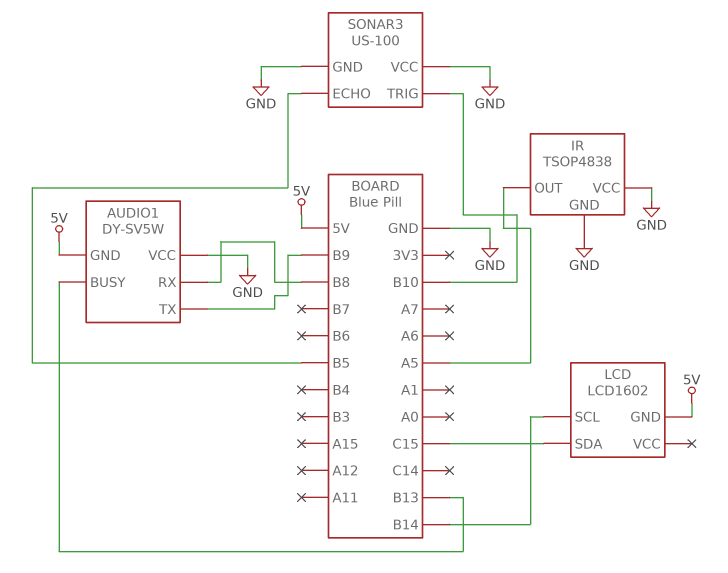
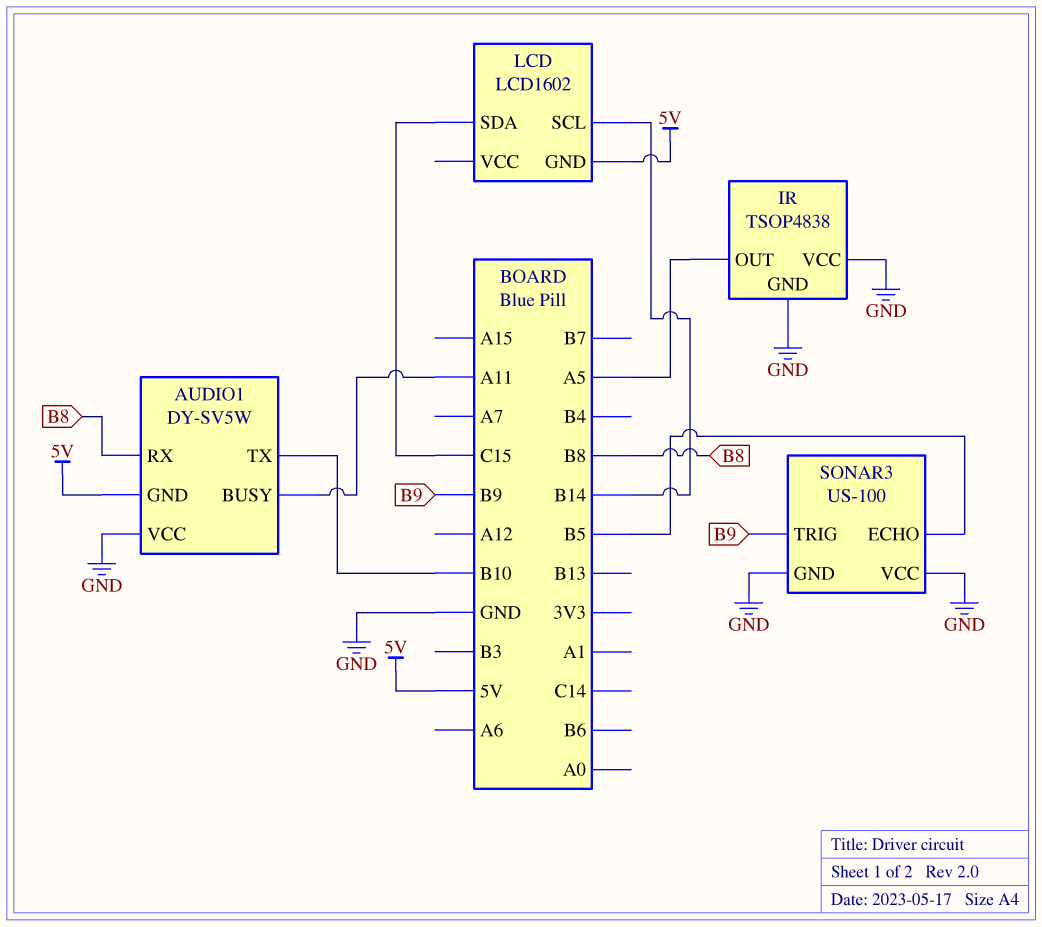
AUDIO1 pin BUSY: B13 -> A11
AUDIO1 pin TX: B9 -> B10
SONAR3 pin TRIG: B10 -> B9

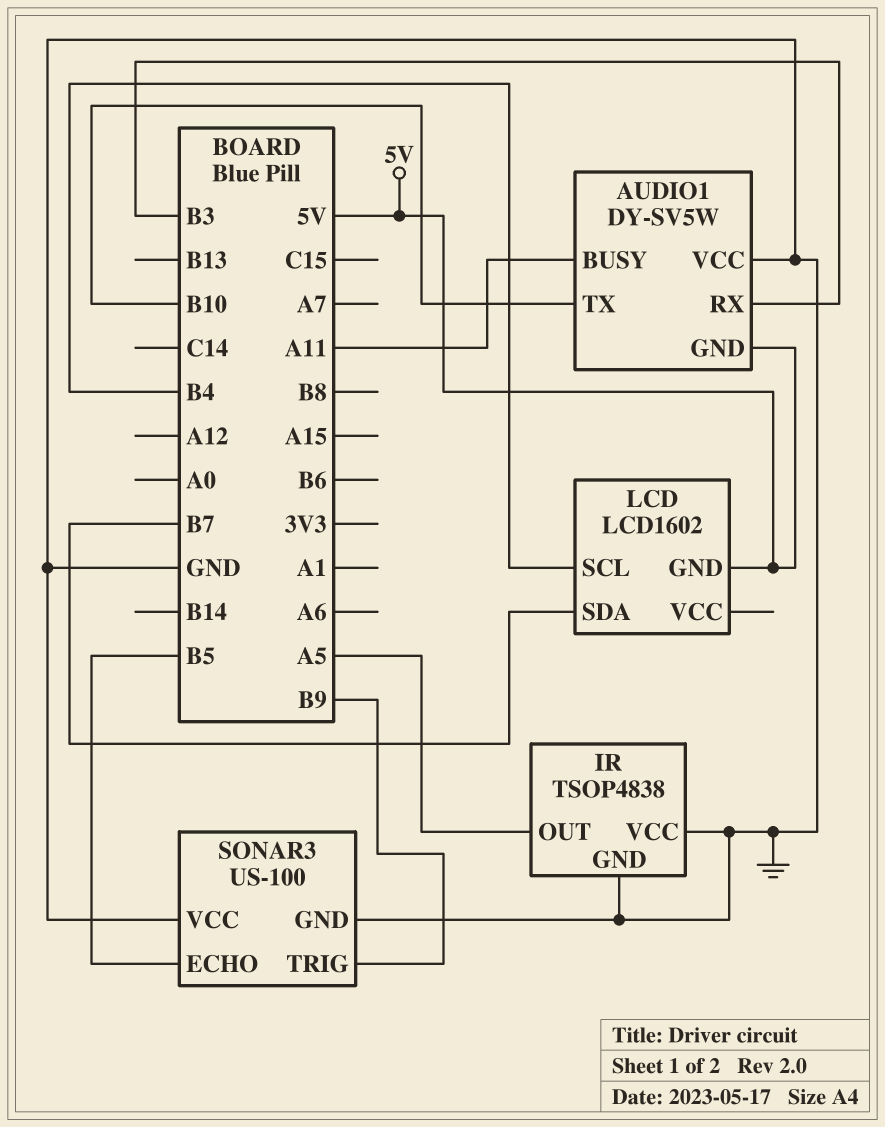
AUDIO1 pin RX: B8 -> B3
LCD pin SCL: B14 -> B4
LCD pin SDA: C15 -> B7

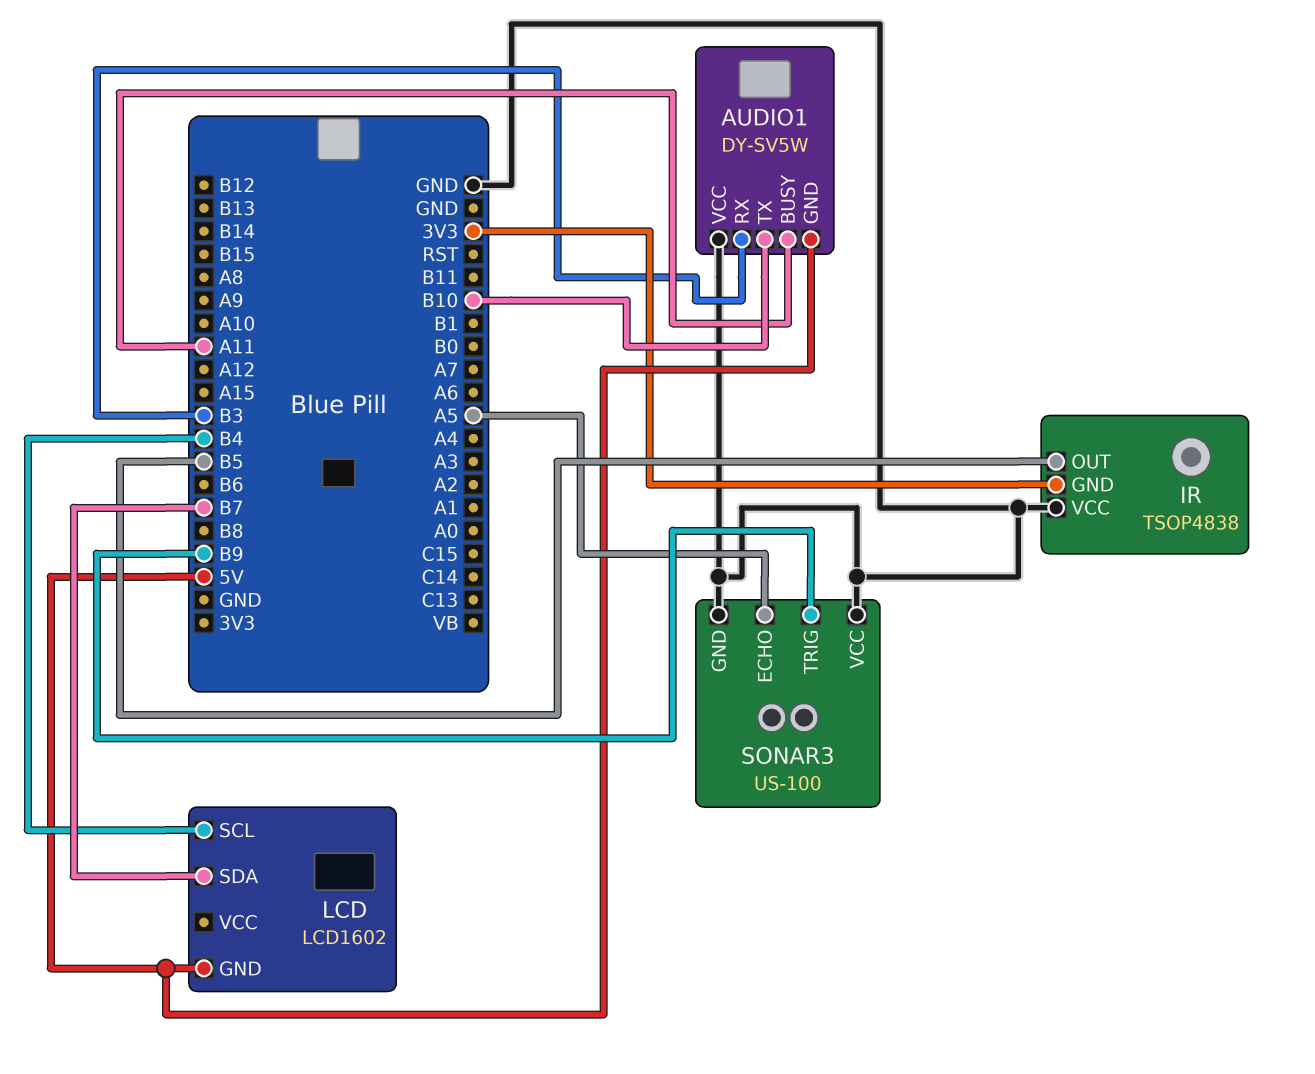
IR pin GND: GND -> 3V3
IR pin OUT: A5 -> B5
SONAR3 pin ECHO: B5 -> A5

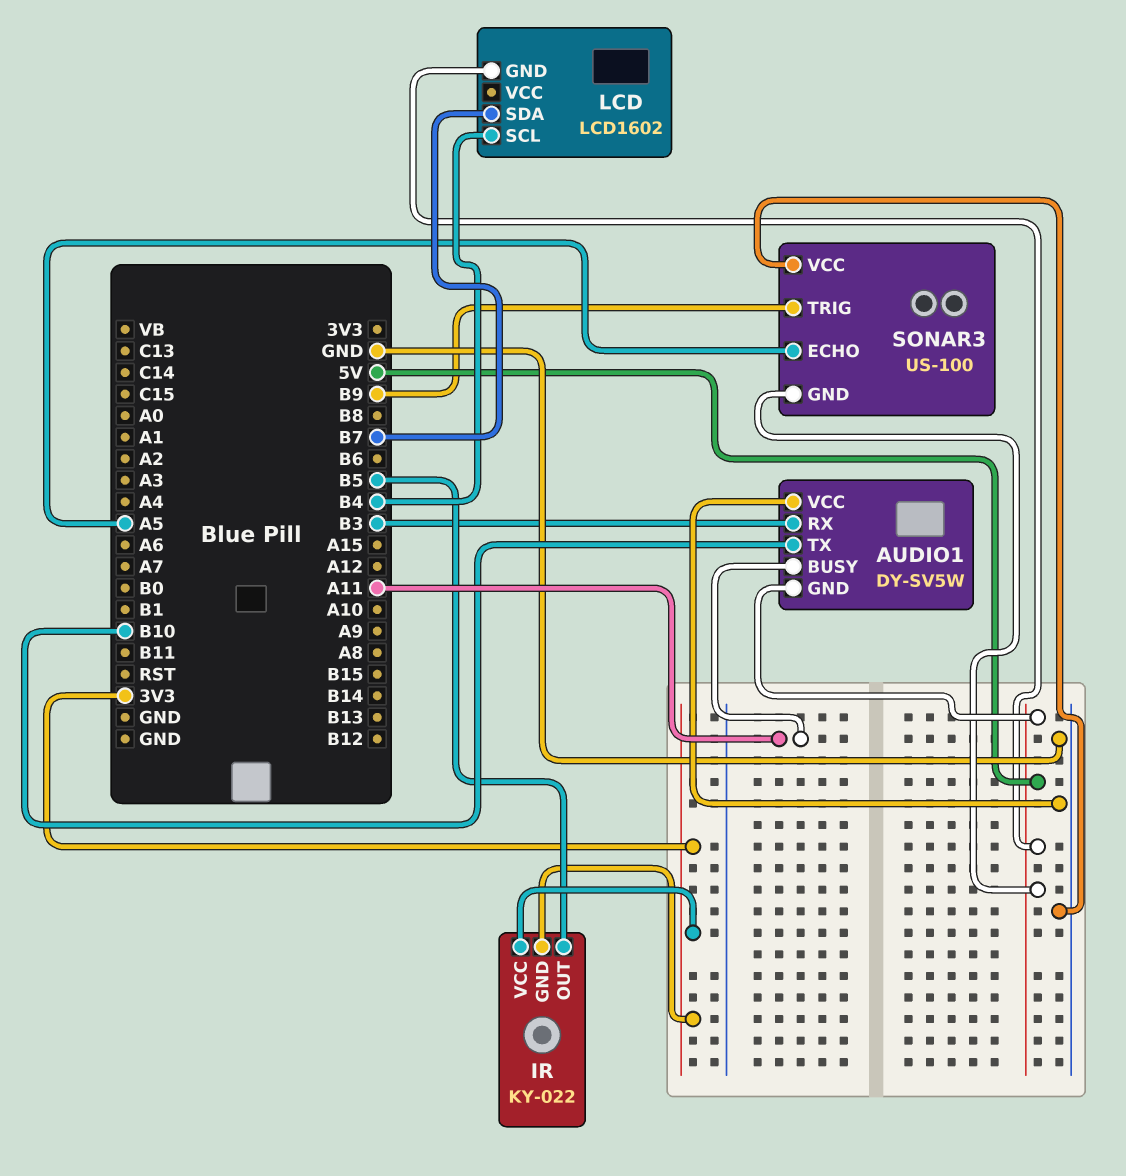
IR: TSOP4838 -> KY-022
IR pin VCC: GND -> 3V3
SONAR3 pin GND: GND -> 5V

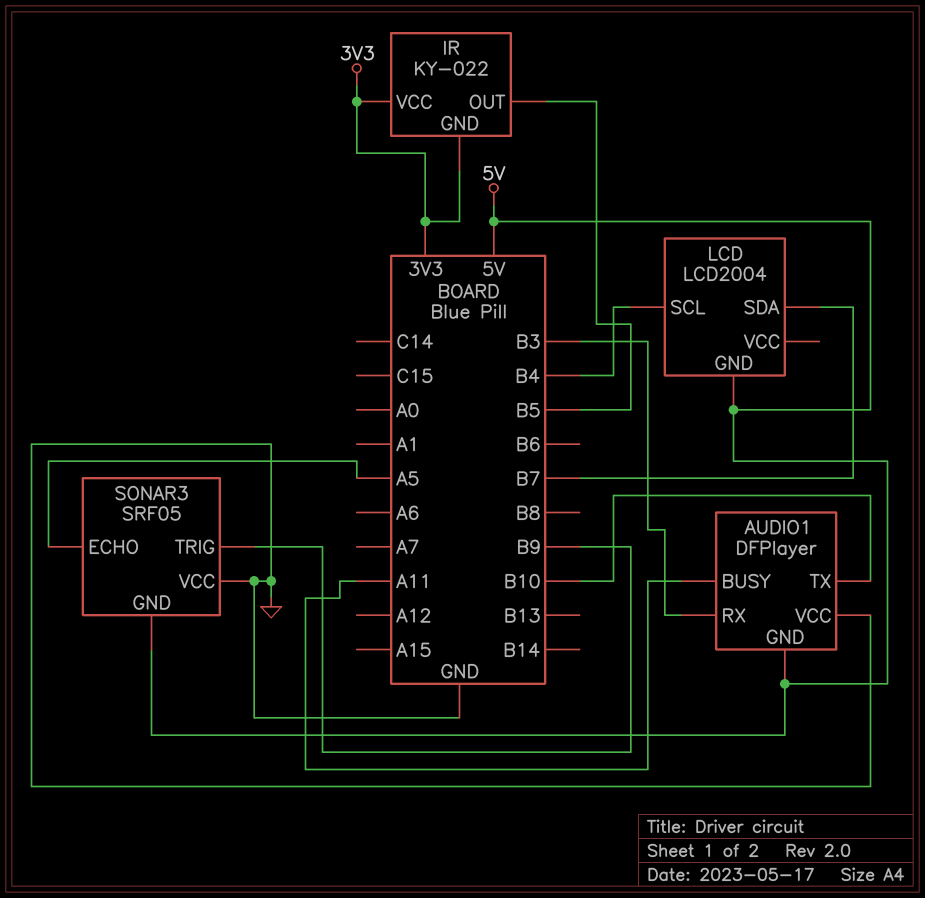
AUDIO1: DY-SV5W -> DFPlayer
LCD: LCD1602 -> LCD2004
SONAR3: US-100 -> SRF05

